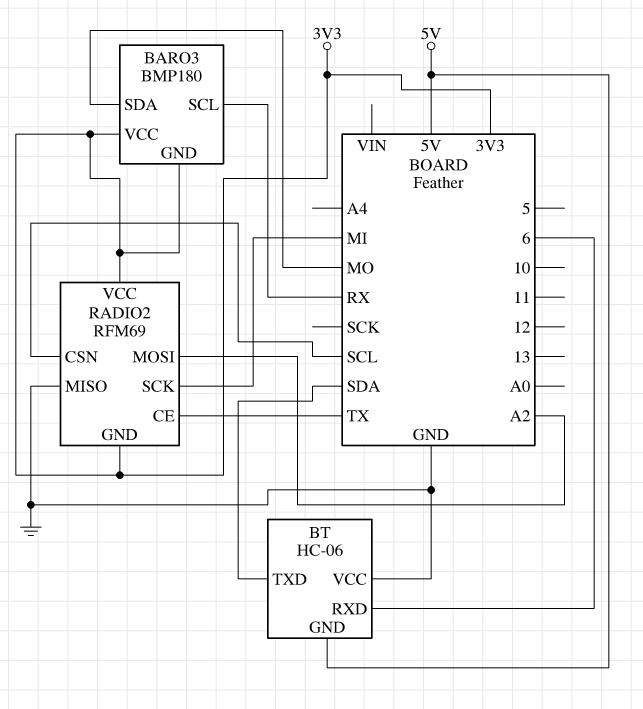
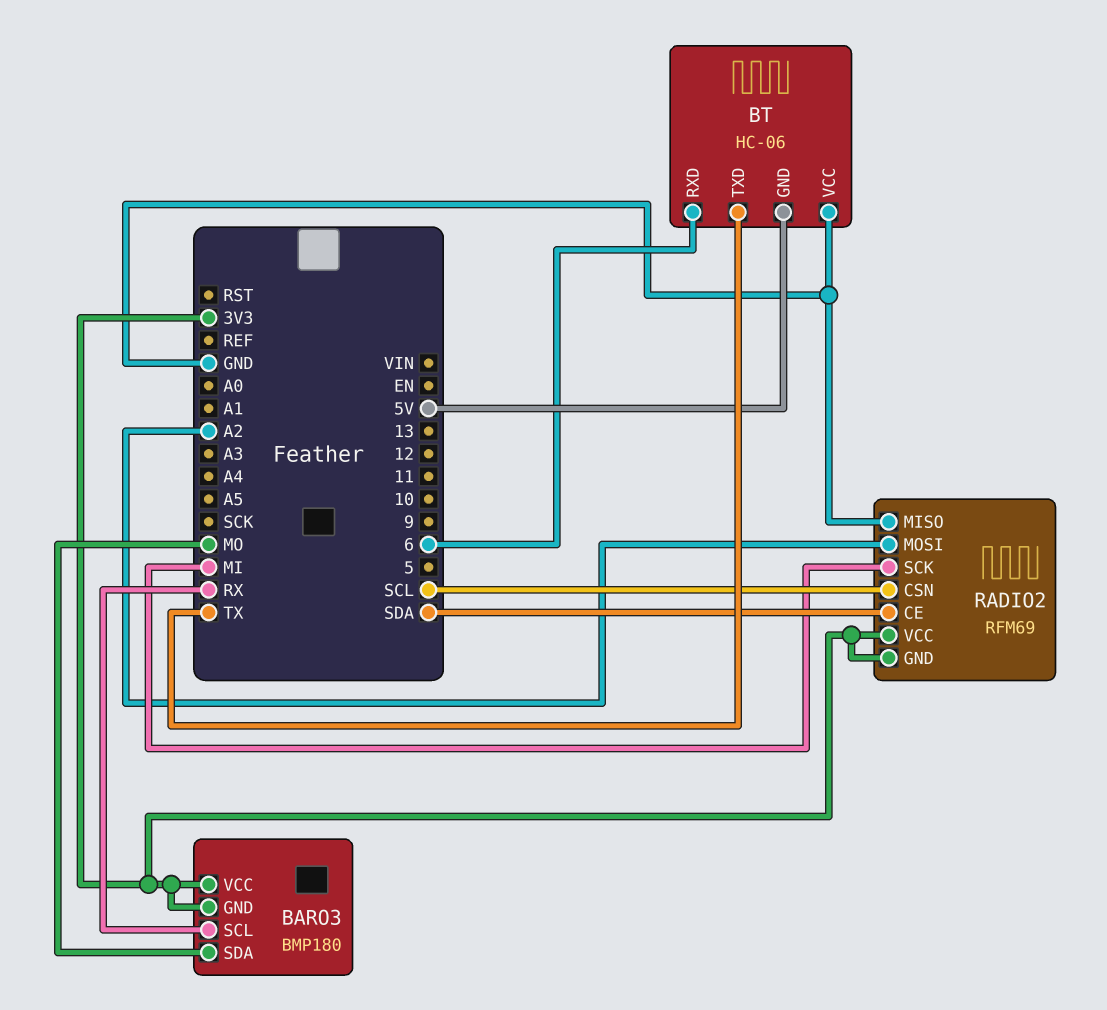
BT pin TXD: SDA -> TX
RADIO2 pin CE: TX -> SDA

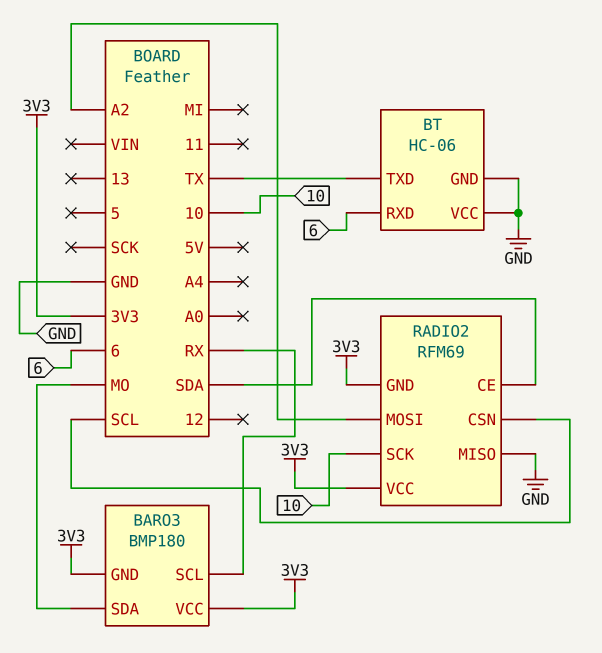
BT pin GND: 5V -> GND
RADIO2 pin SCK: MI -> 10

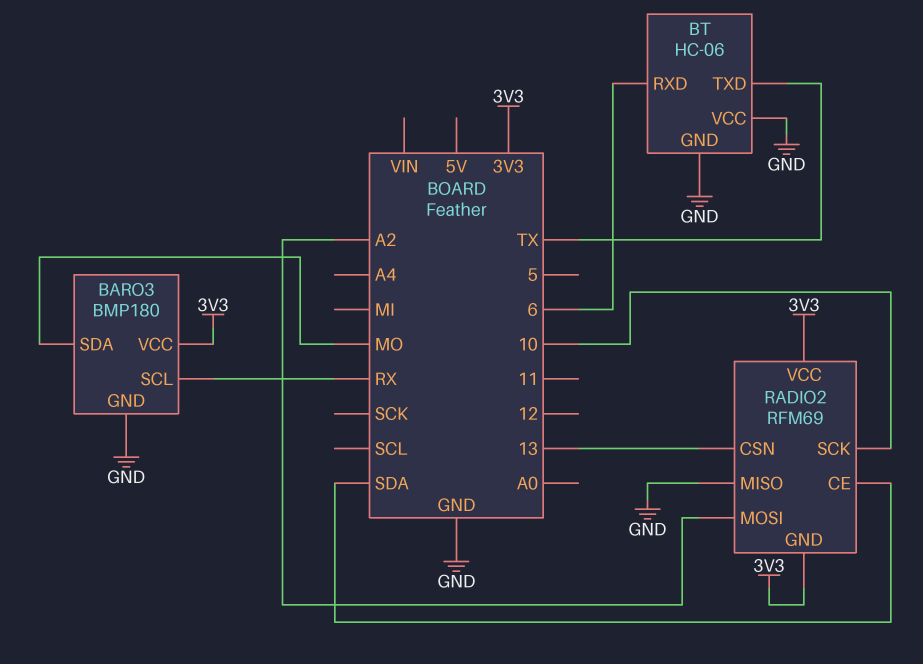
BARO3 pin GND: 3V3 -> GND
RADIO2 pin CSN: SCL -> 13

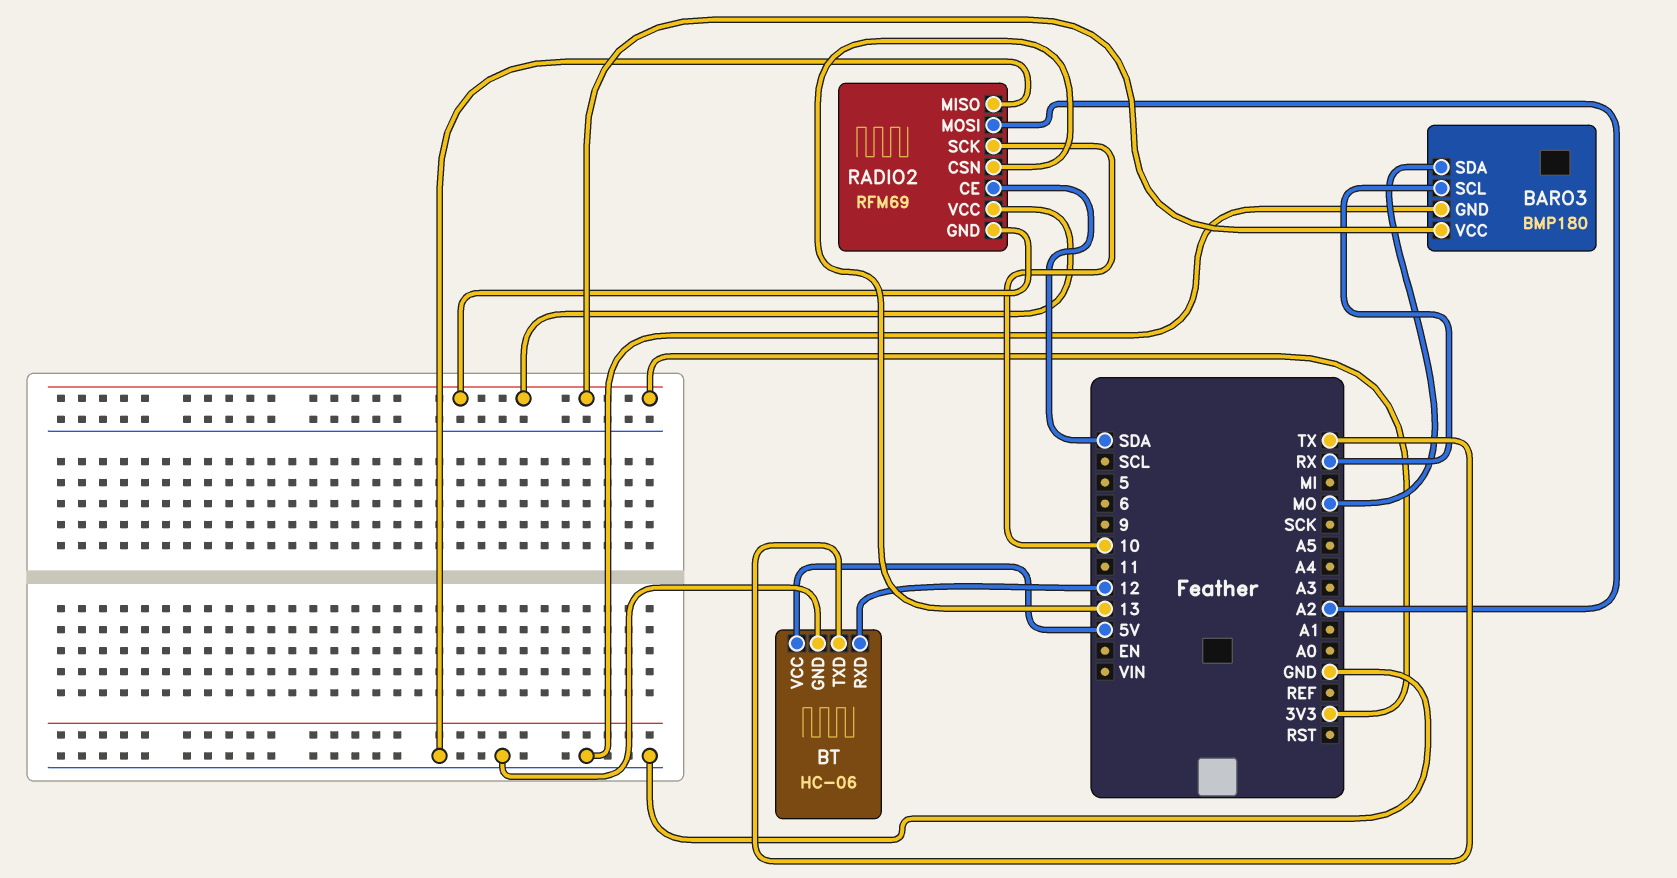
BT pin RXD: 6 -> 12
BT pin VCC: GND -> 5V

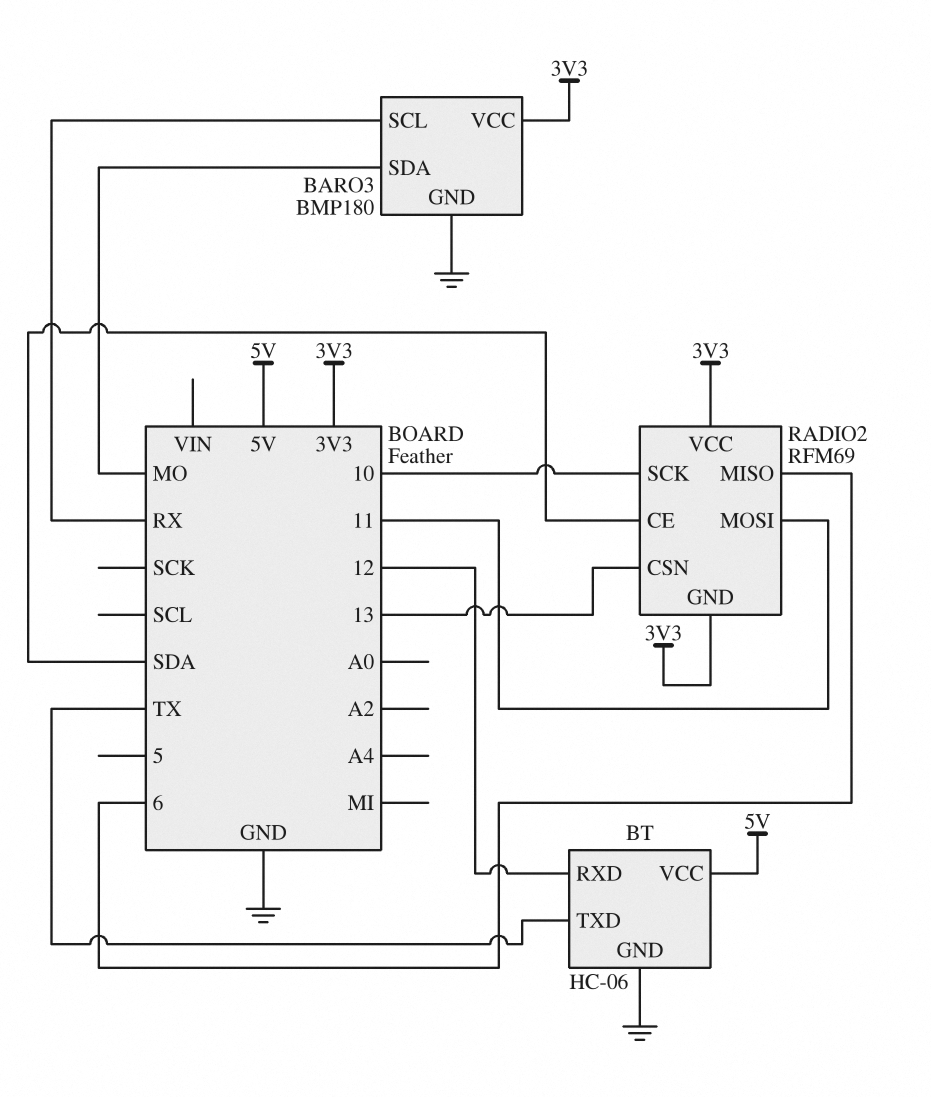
RADIO2 pin MISO: GND -> 6
RADIO2 pin MOSI: A2 -> 11

